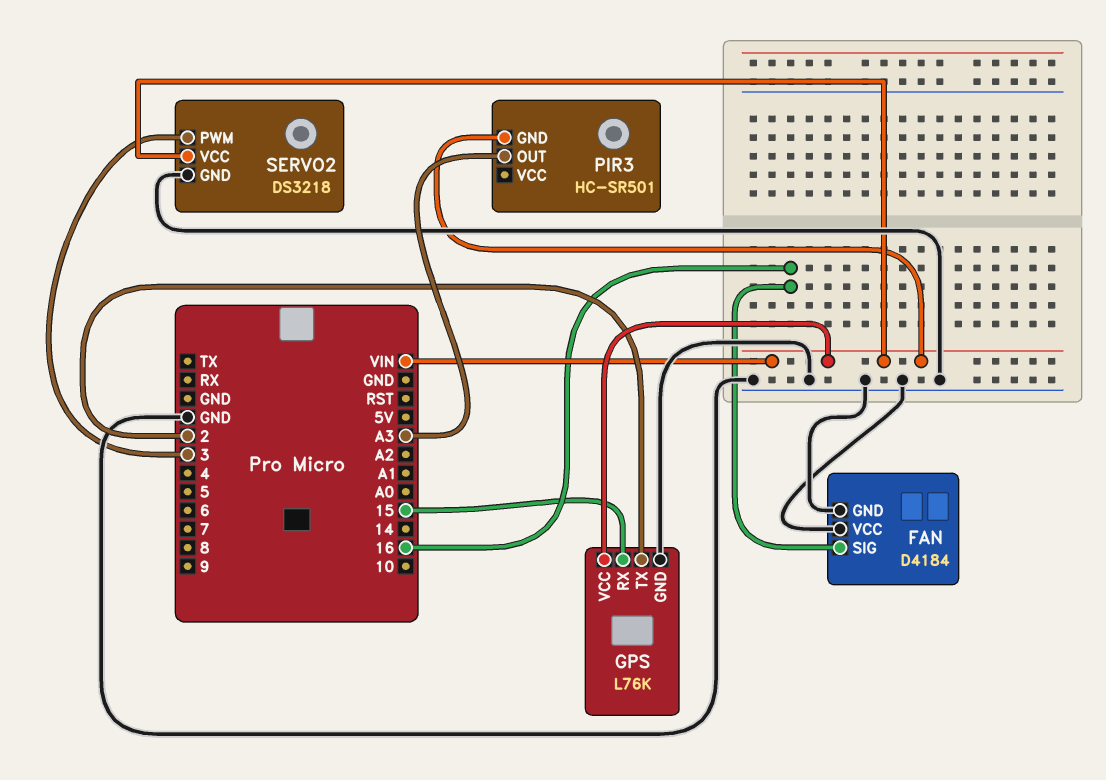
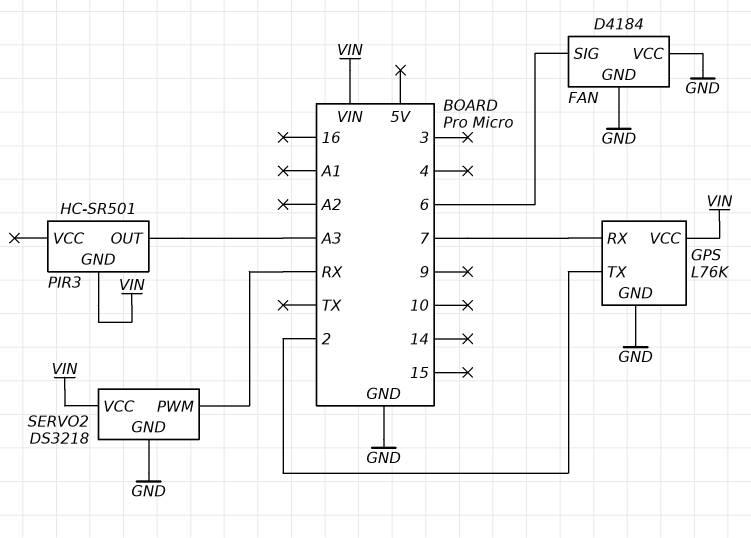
FAN pin SIG: 16 -> 6
GPS pin RX: 15 -> 7
SERVO2 pin PWM: 3 -> RX

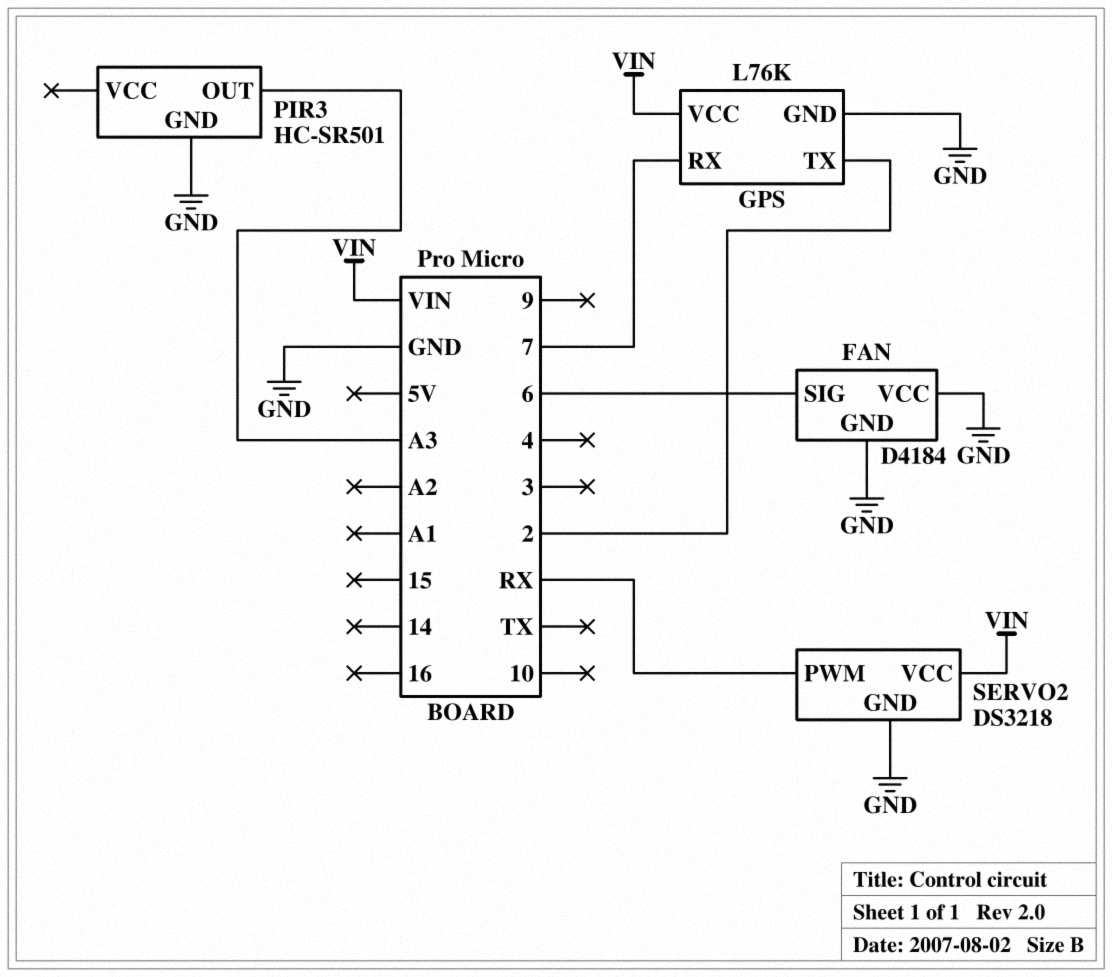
PIR3 pin GND: VIN -> GND

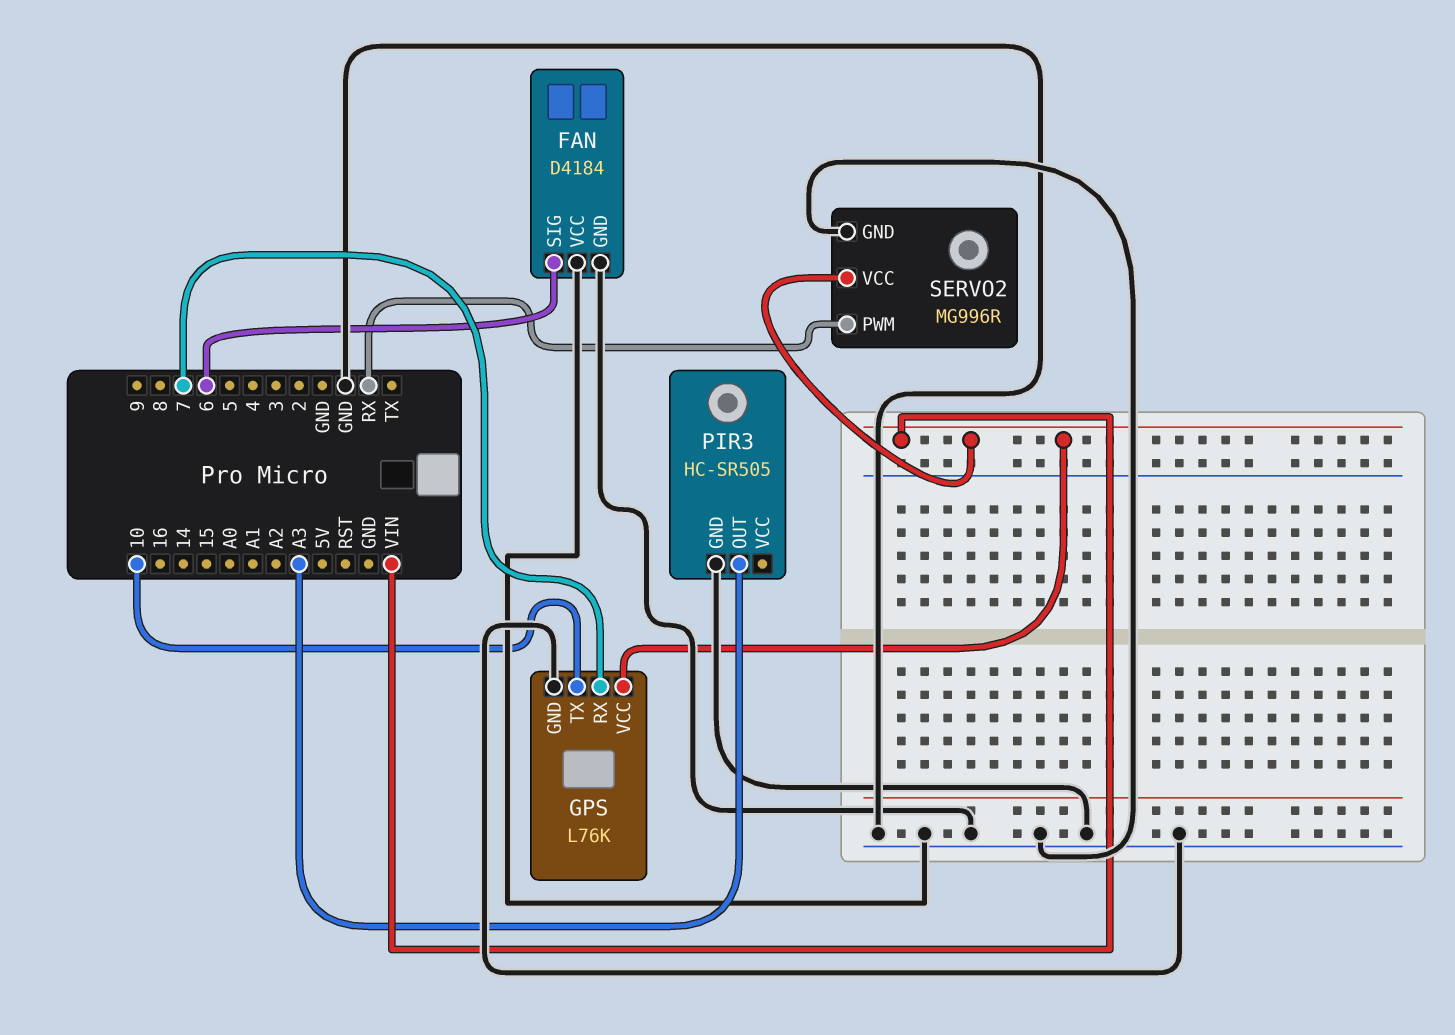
GPS pin TX: 2 -> 10
PIR3: HC-SR501 -> HC-SR505
SERVO2: DS3218 -> MG996R

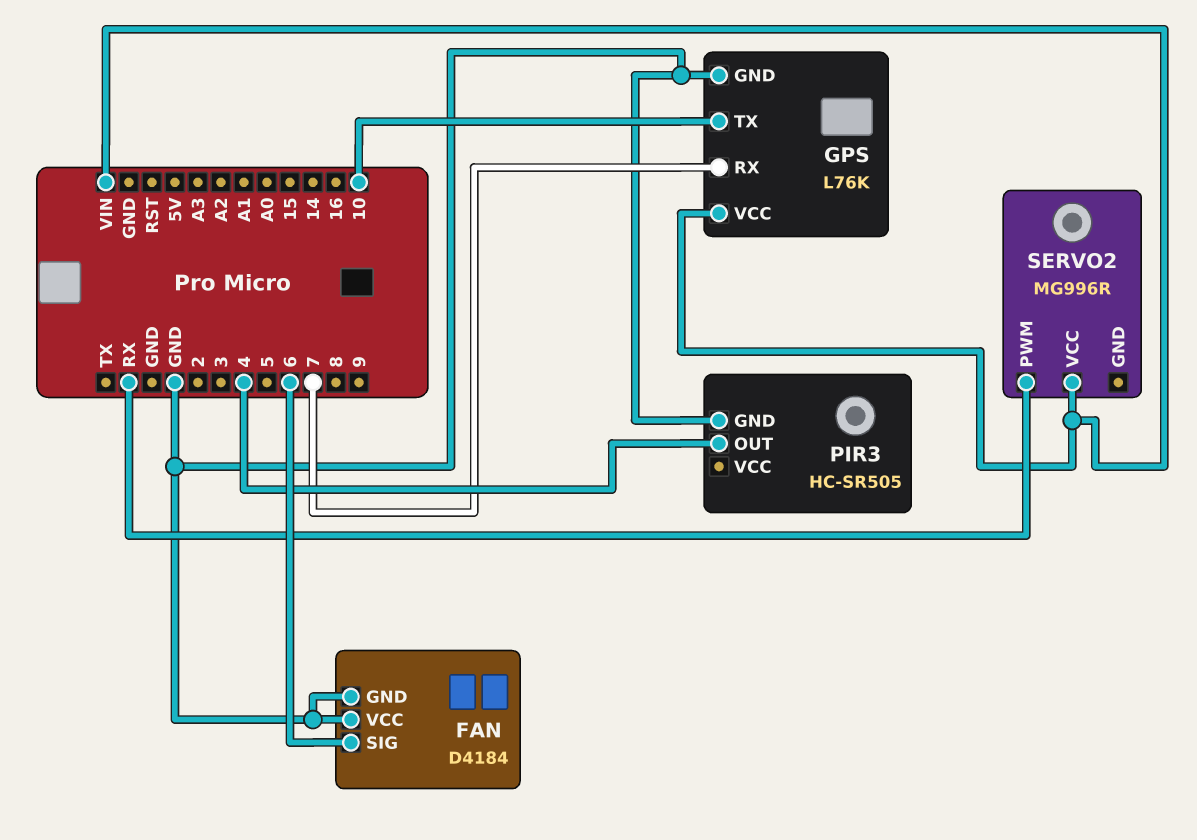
PIR3 pin OUT: A3 -> 4
SERVO2 pin GND: GND -> none

